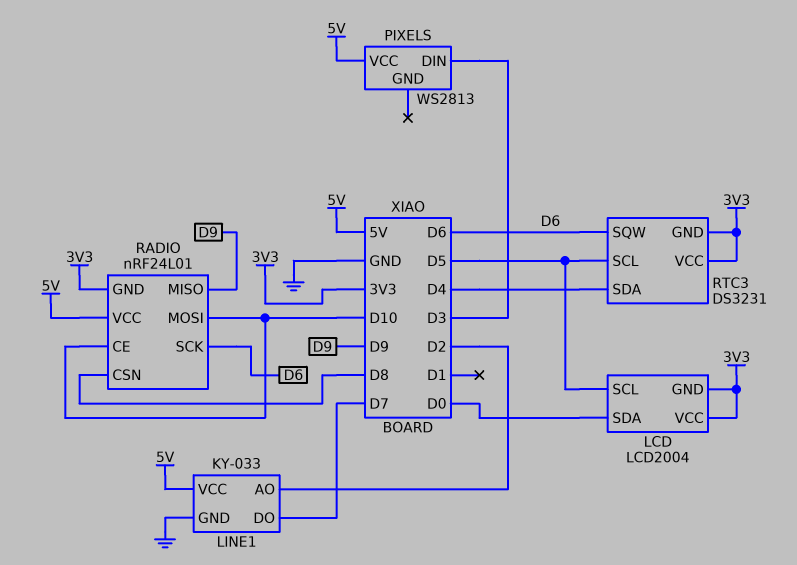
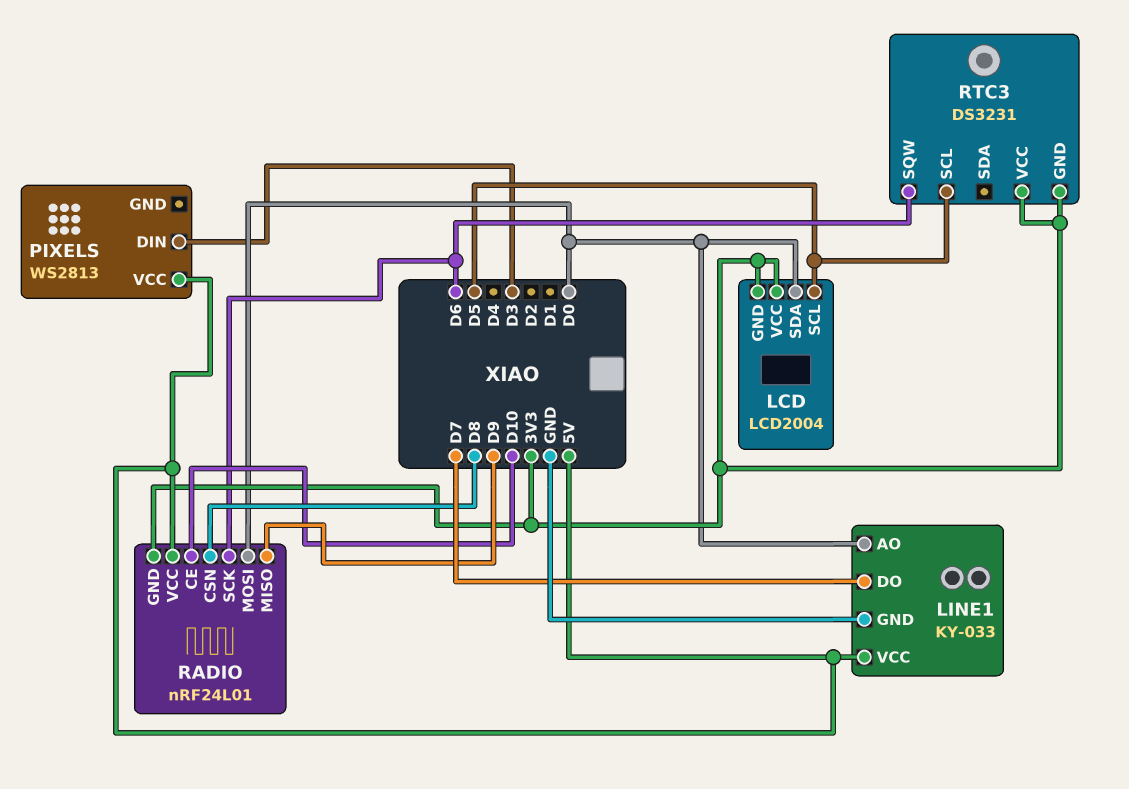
LINE1 pin AO: D2 -> D0
RADIO pin MOSI: D10 -> D0
RTC3 pin SDA: D4 -> none

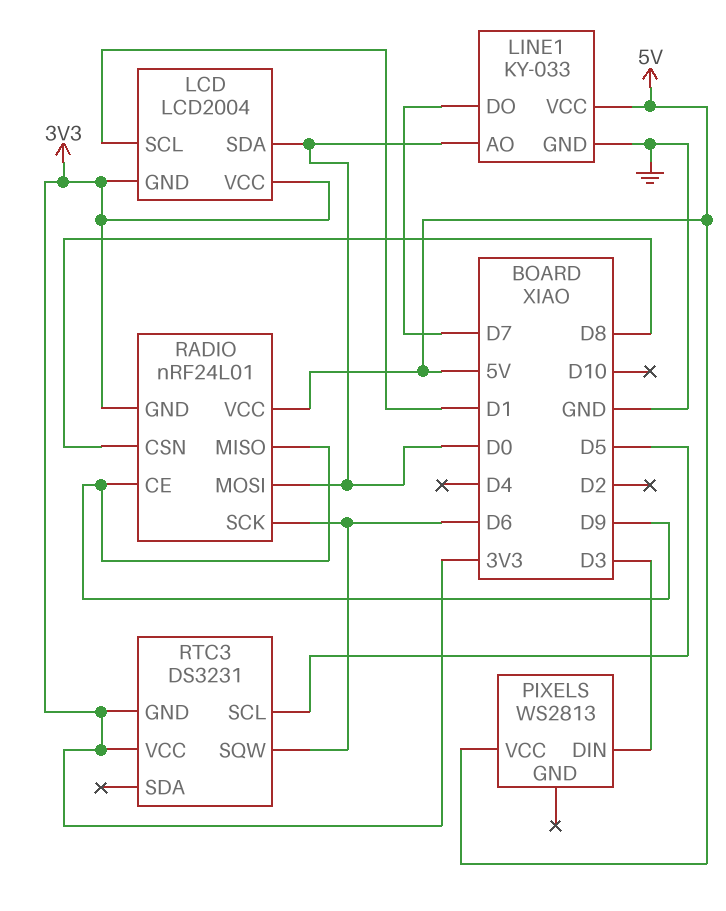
LCD pin SCL: D5 -> D1
RADIO pin CE: D10 -> D9

